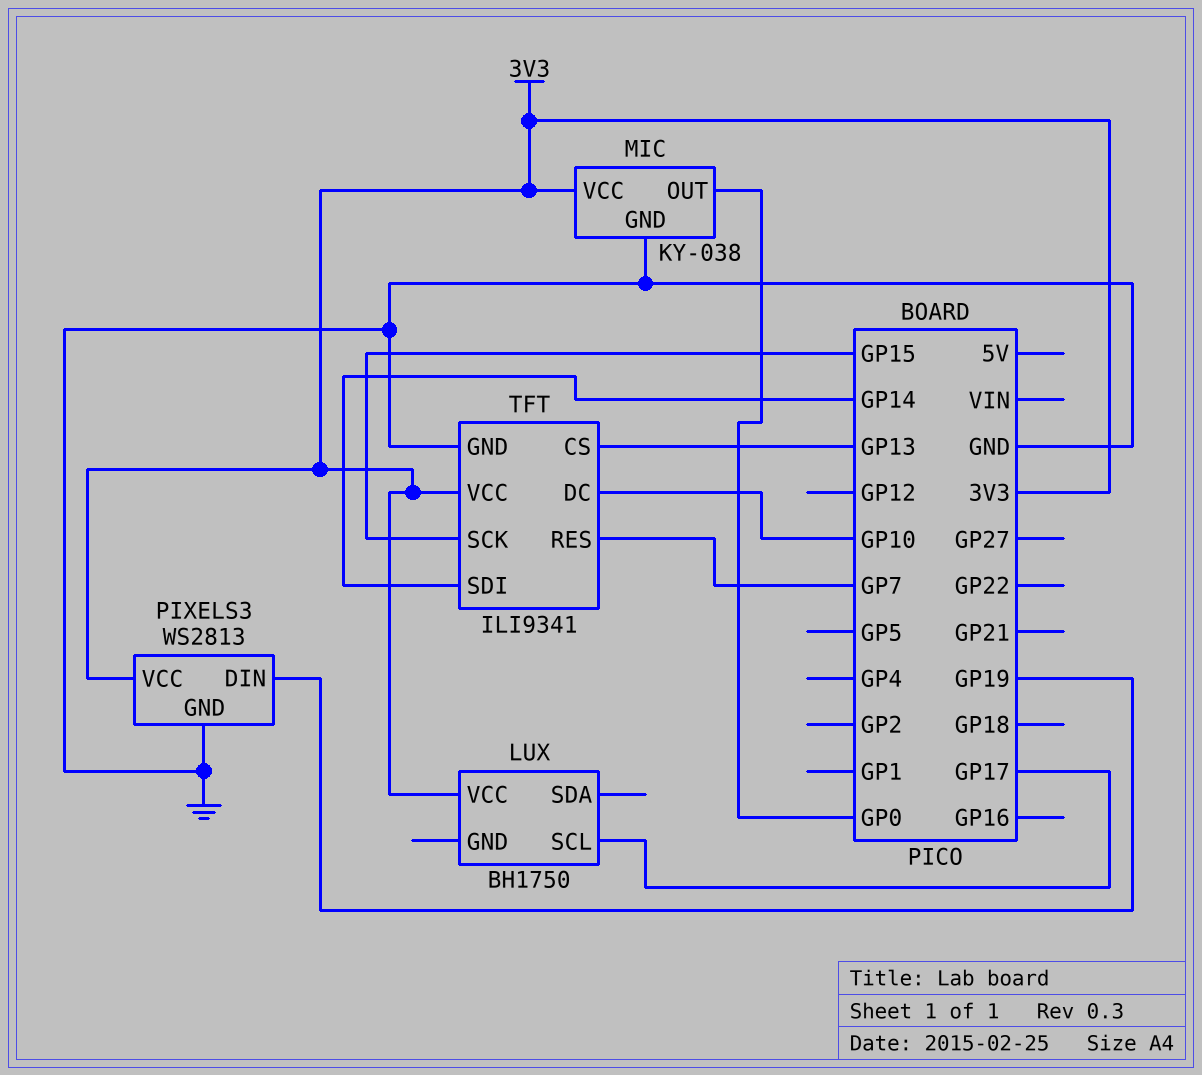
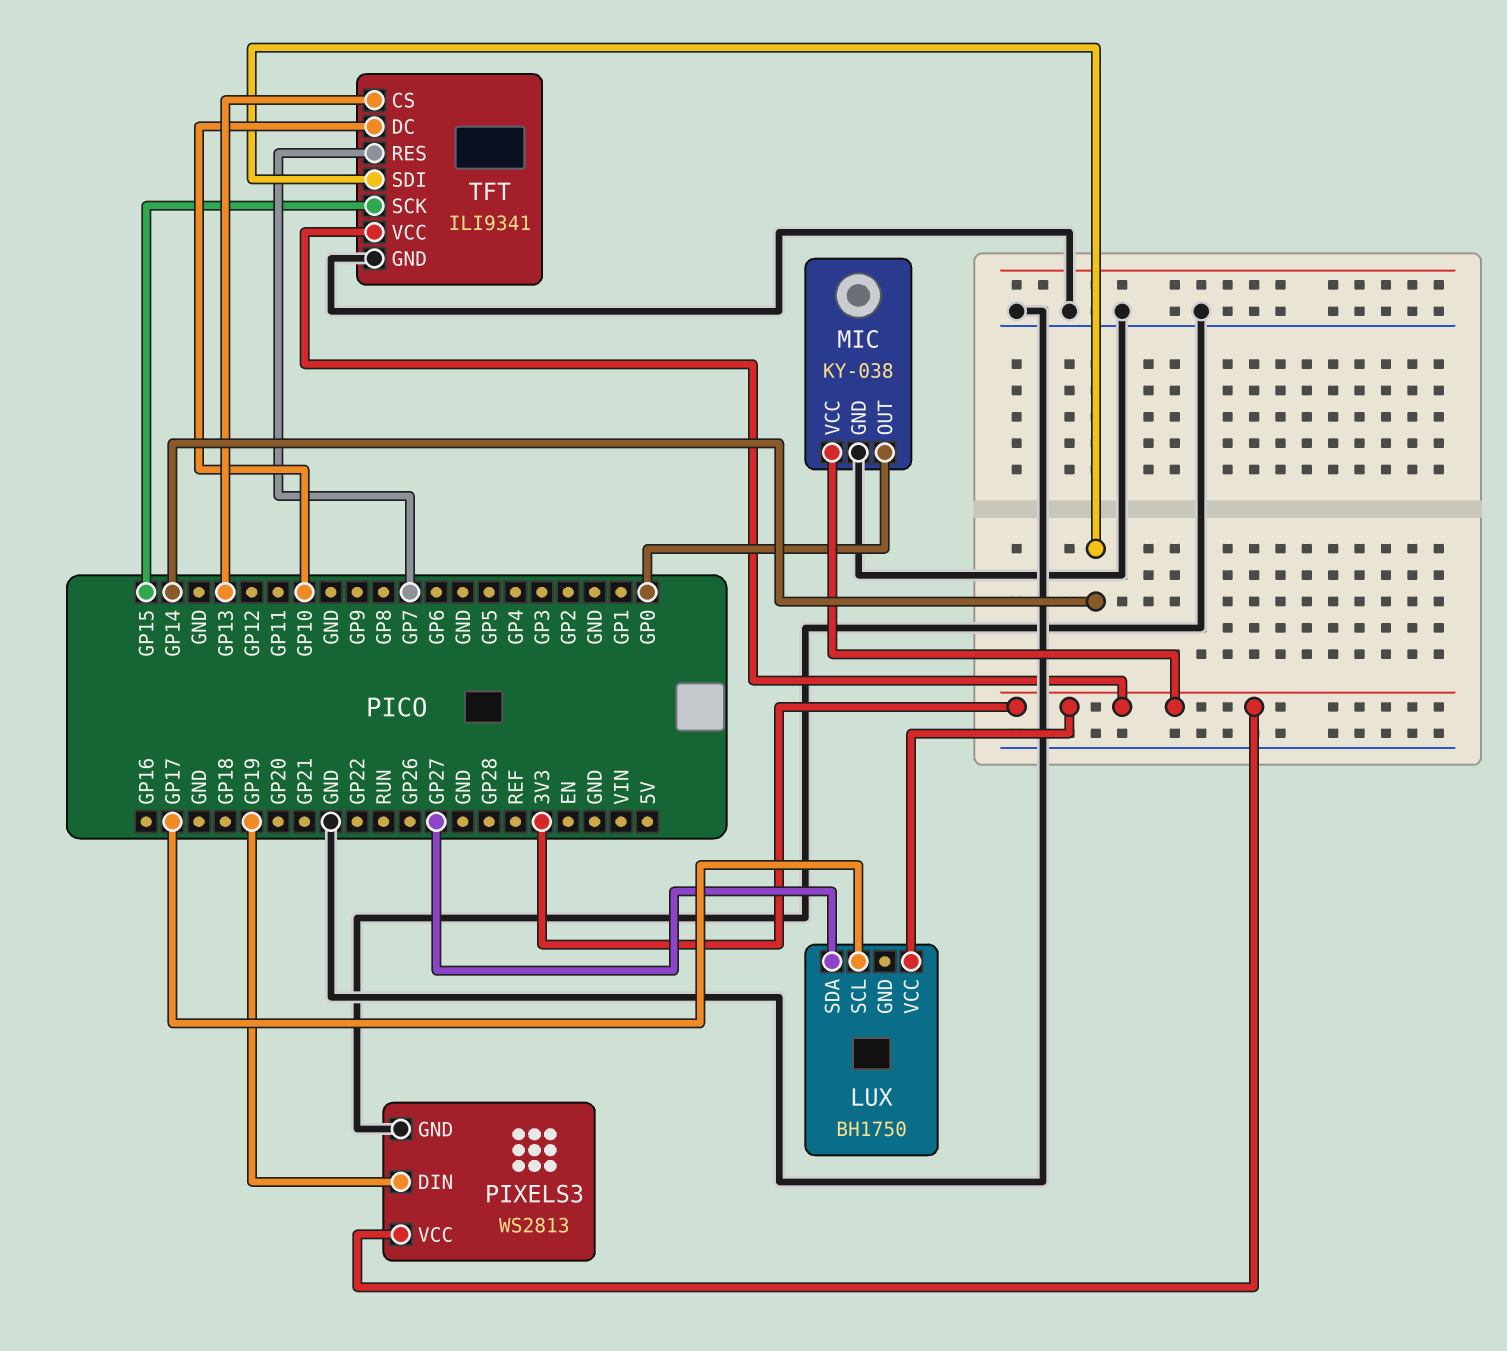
LUX pin SDA: none -> GP27

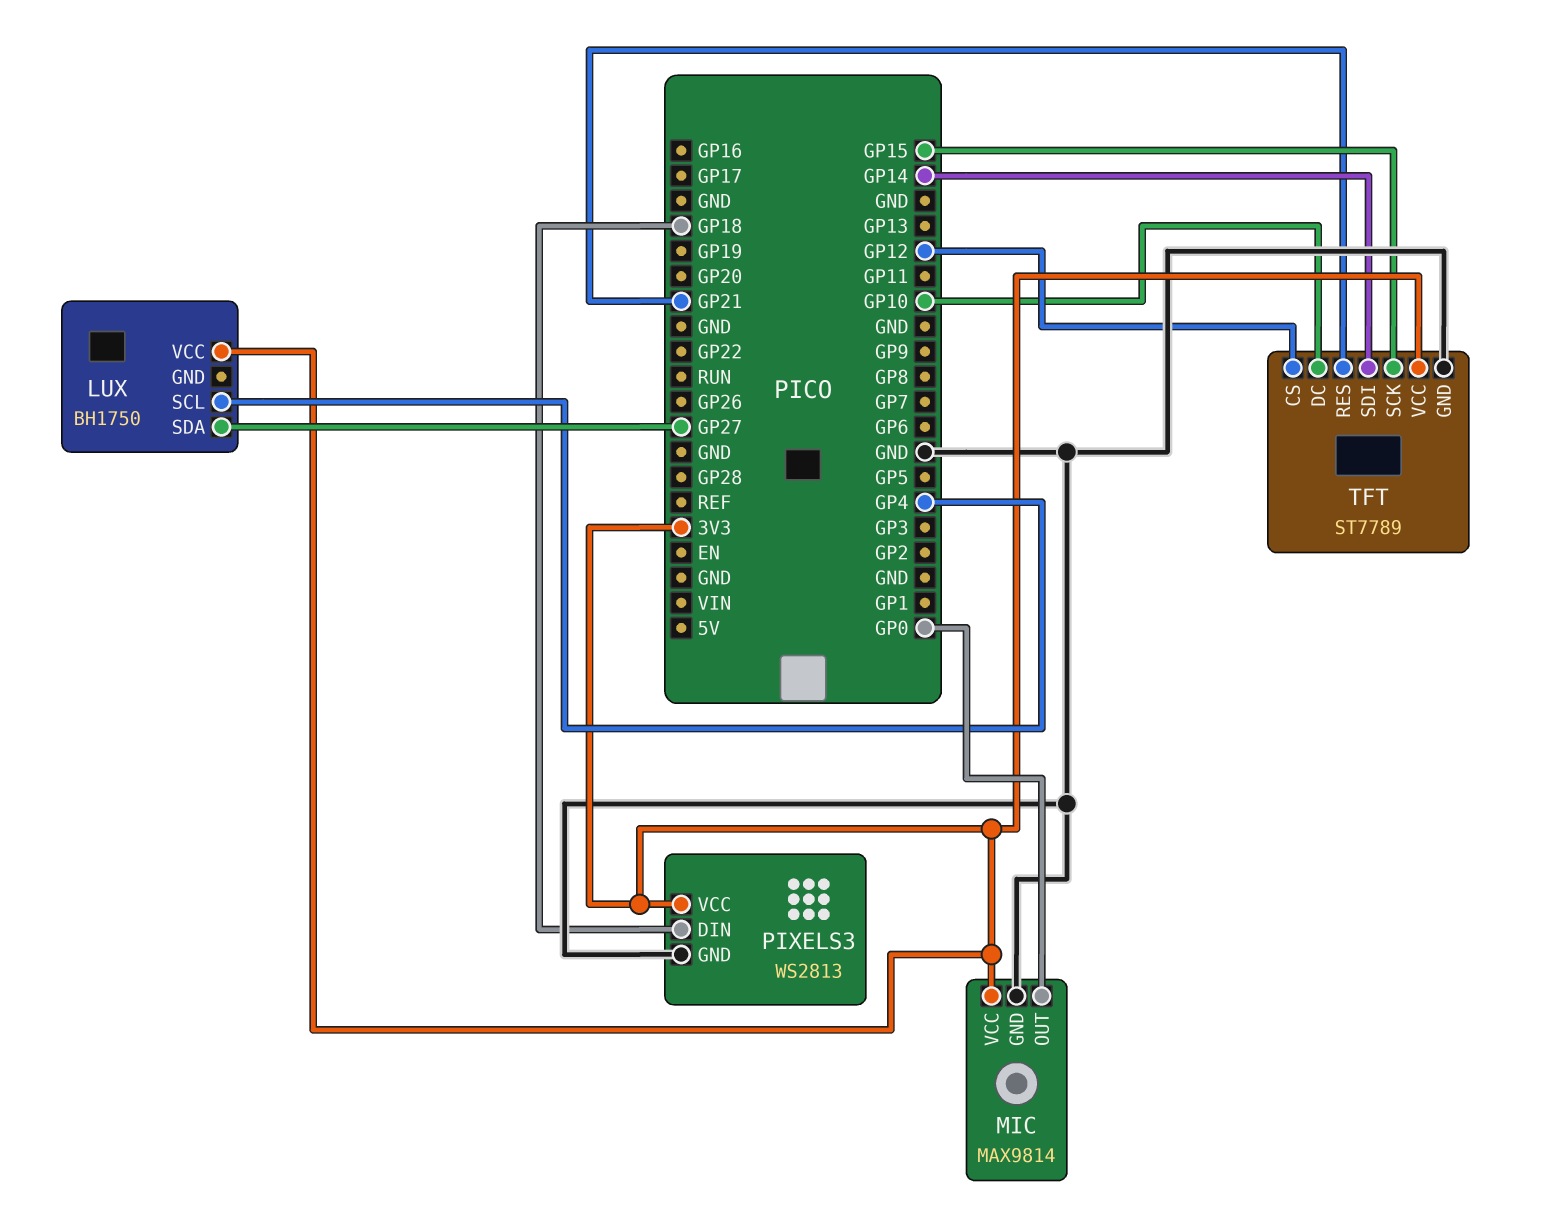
LUX pin SCL: GP17 -> GP4
MIC: KY-038 -> MAX9814
PIXELS3 pin DIN: GP19 -> GP18
TFT: ILI9341 -> ST7789
TFT pin CS: GP13 -> GP12
TFT pin RES: GP7 -> GP21

